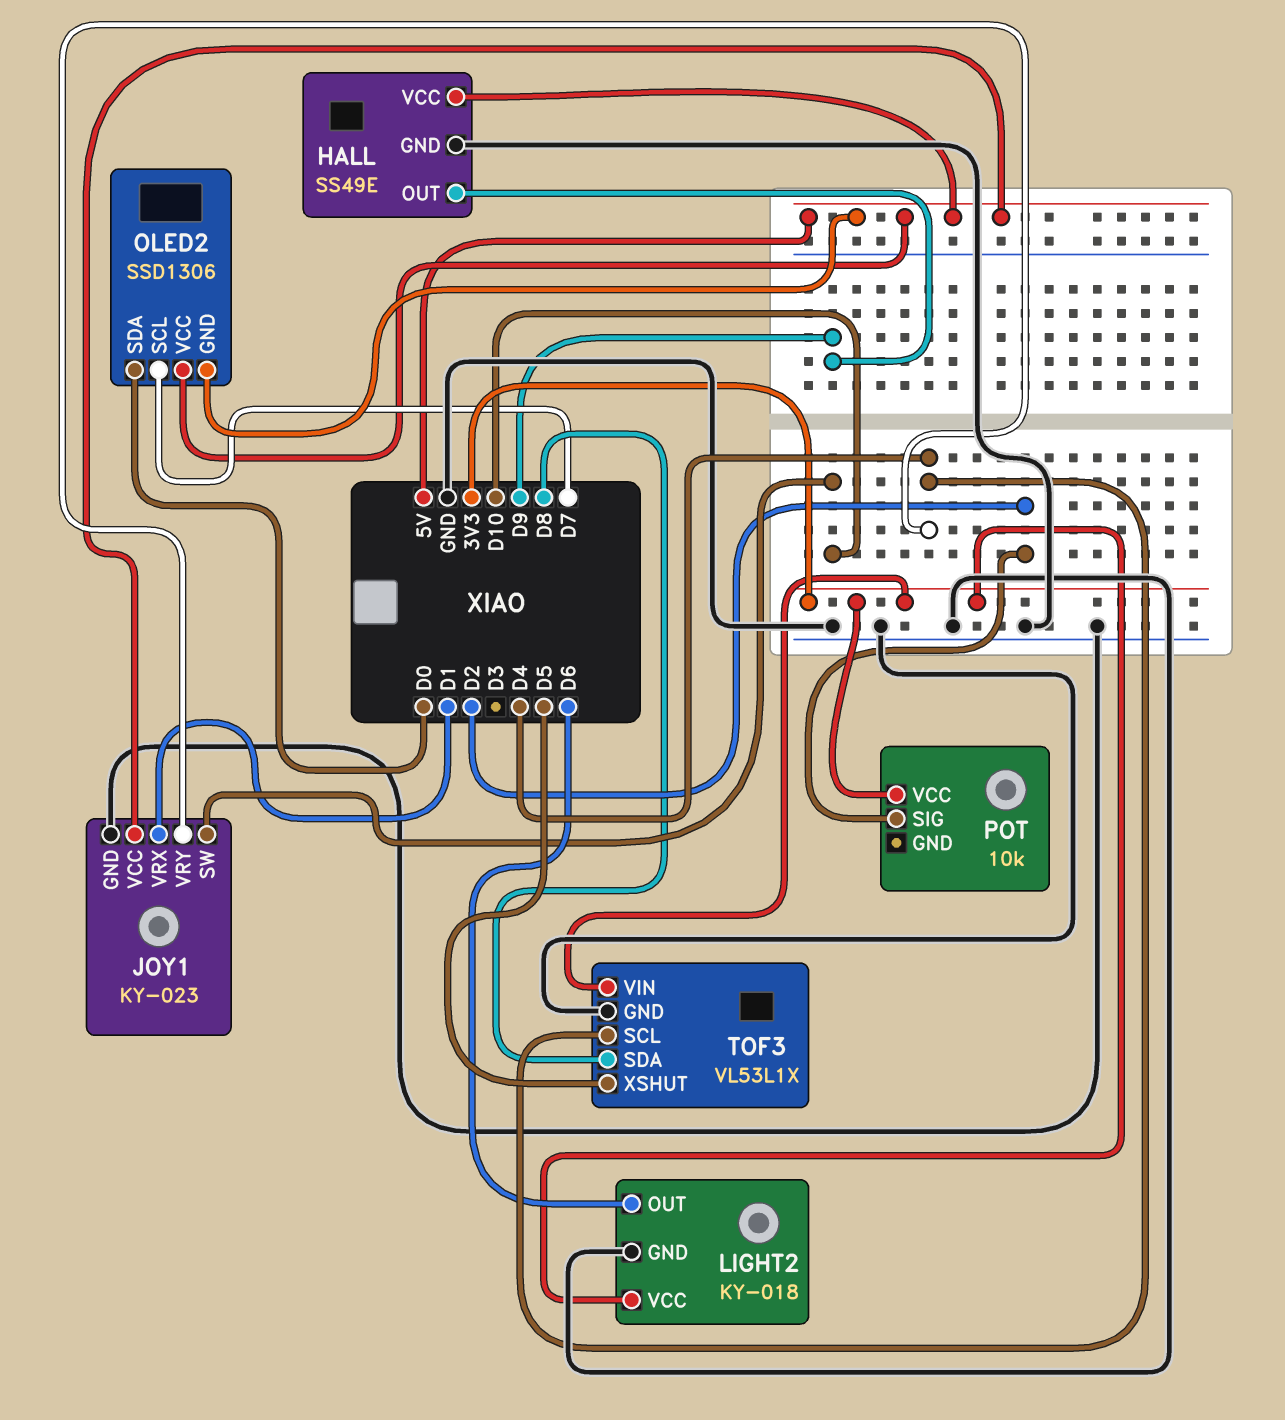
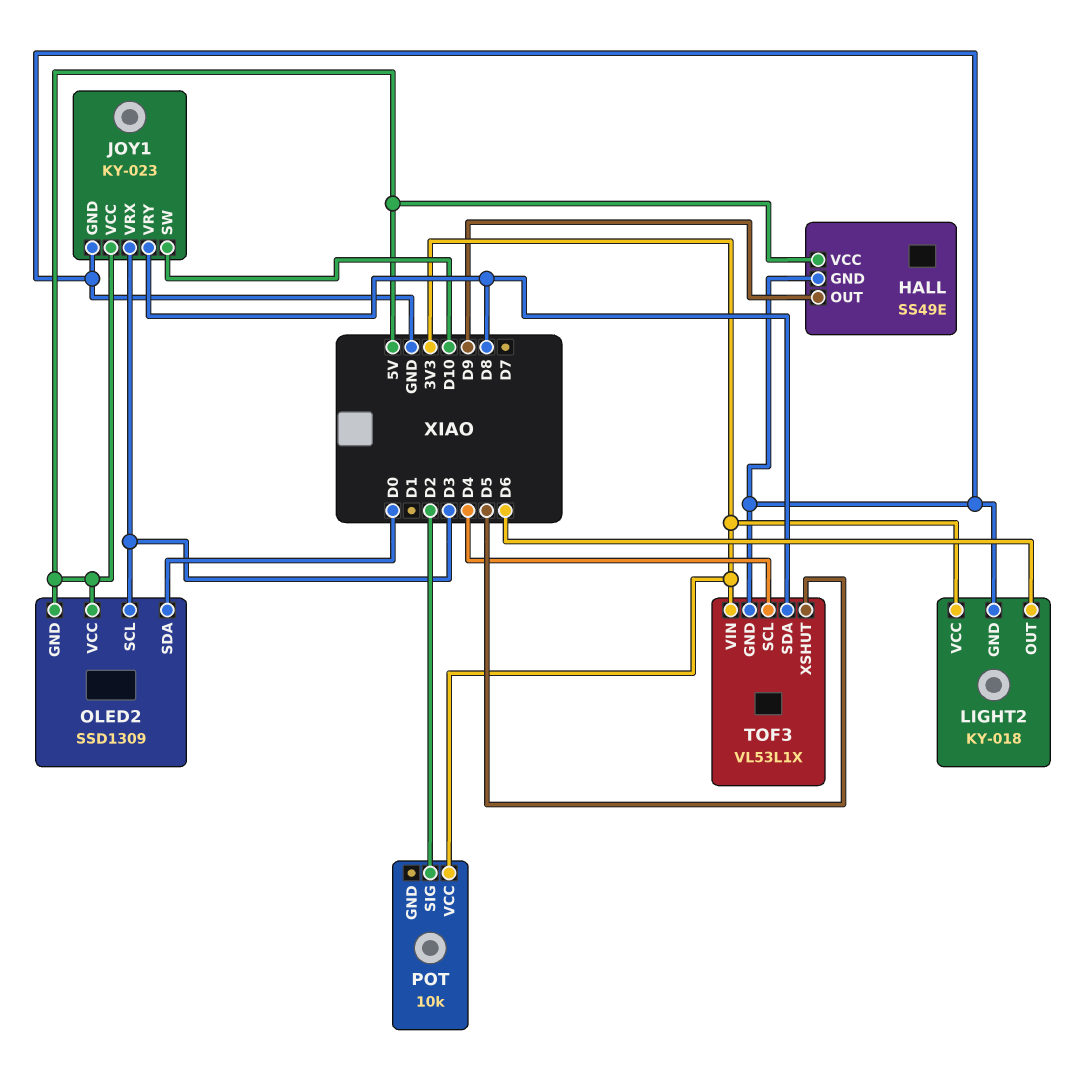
JOY1 pin VRX: D1 -> D3
JOY1 pin VRY: D4 -> D8
OLED2: SSD1306 -> SSD1309
OLED2 pin SCL: D7 -> D3

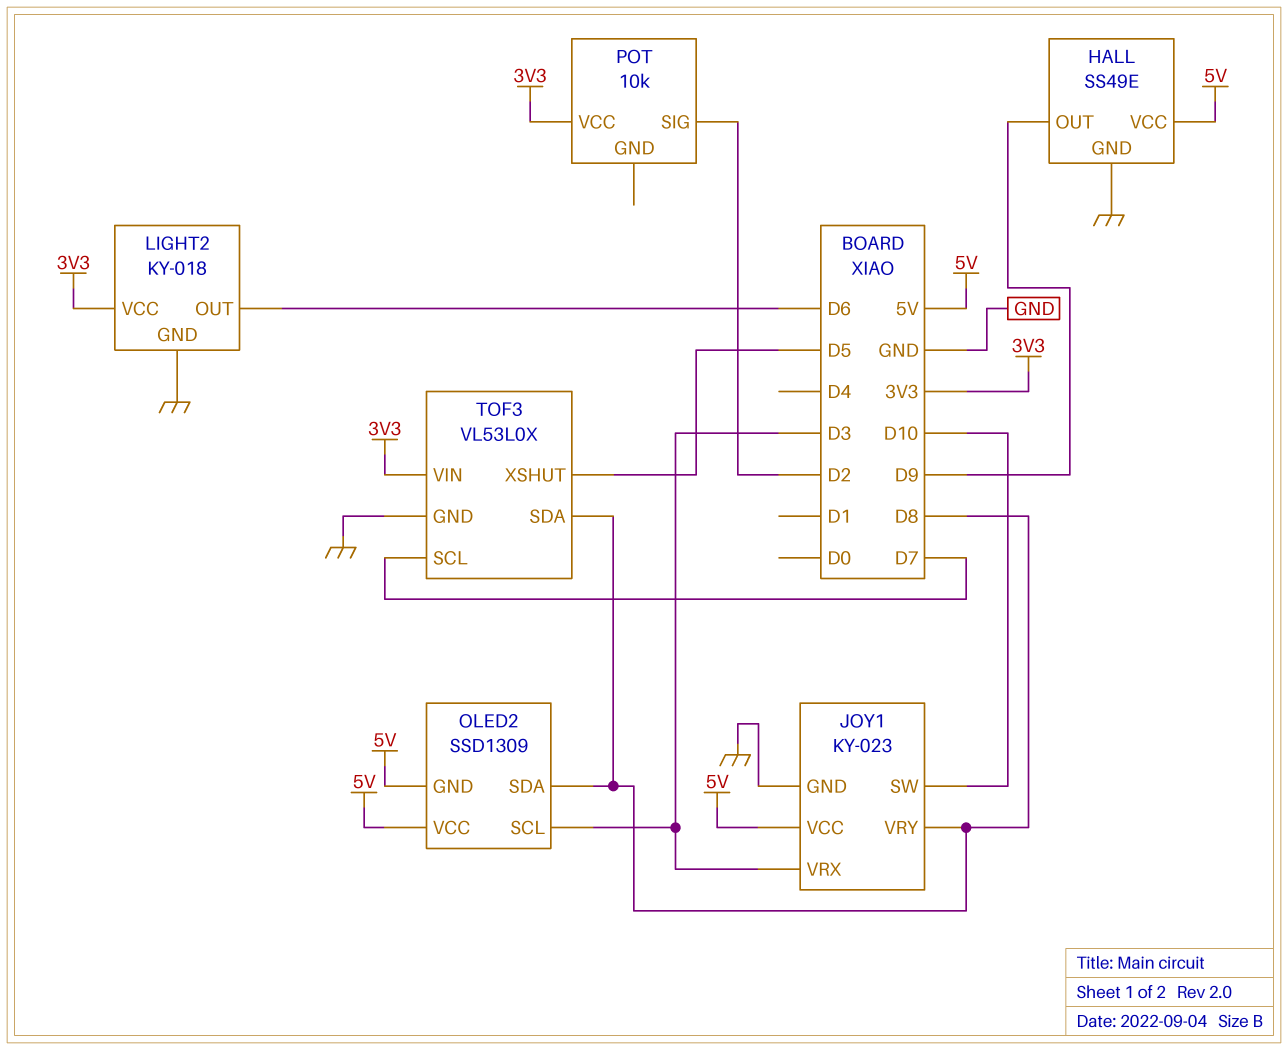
OLED2 pin SDA: D0 -> D8
TOF3: VL53L1X -> VL53L0X
TOF3 pin SCL: D4 -> D7

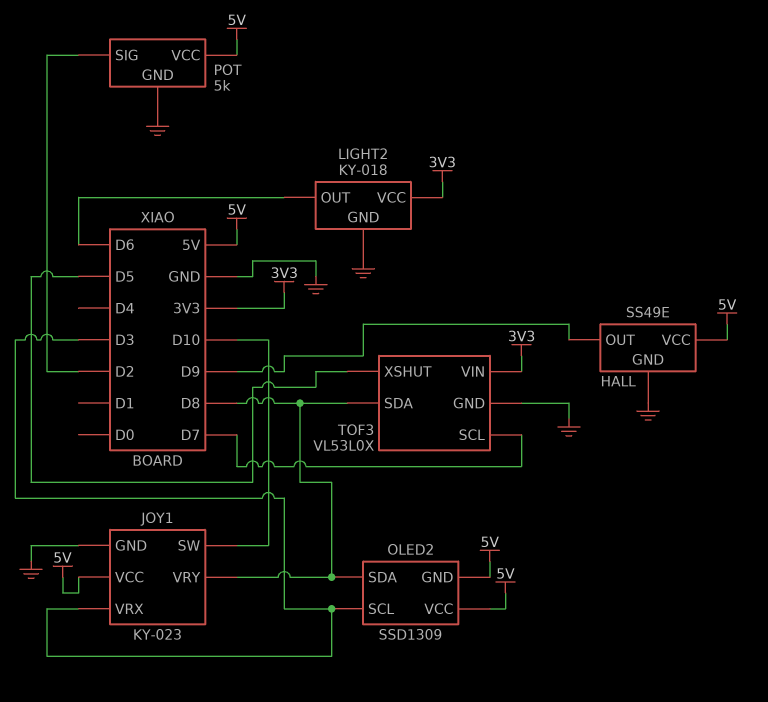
POT: 10k -> 5k
POT pin GND: none -> GND
POT pin VCC: 3V3 -> 5V

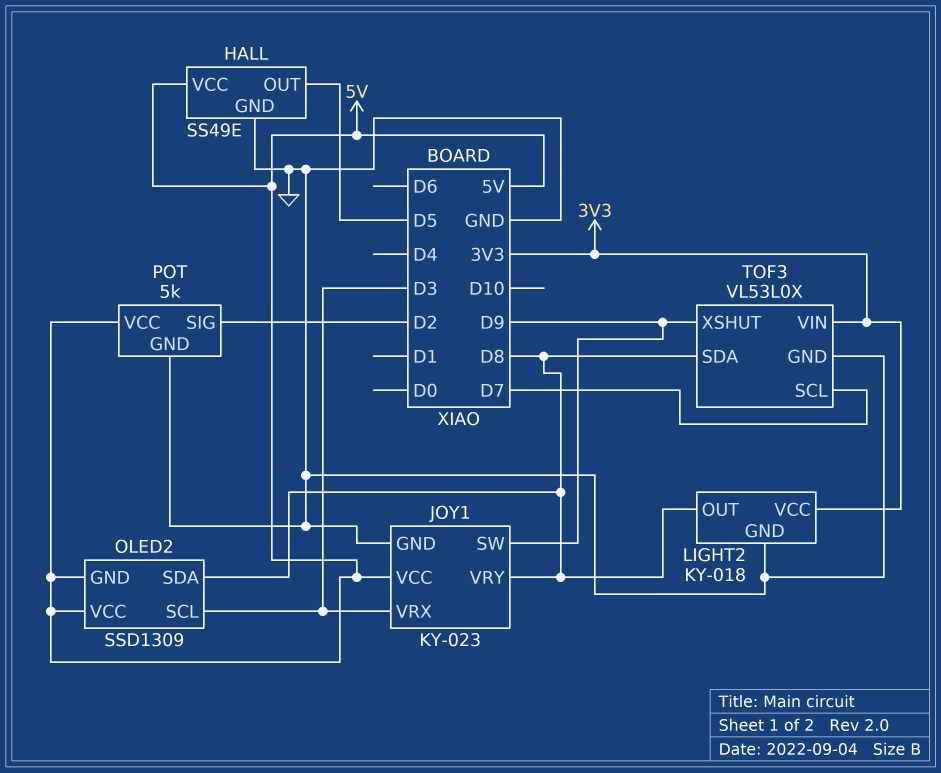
HALL pin OUT: D9 -> D5
JOY1 pin SW: D10 -> D9
LIGHT2 pin OUT: D6 -> D8
TOF3 pin XSHUT: D5 -> D9

